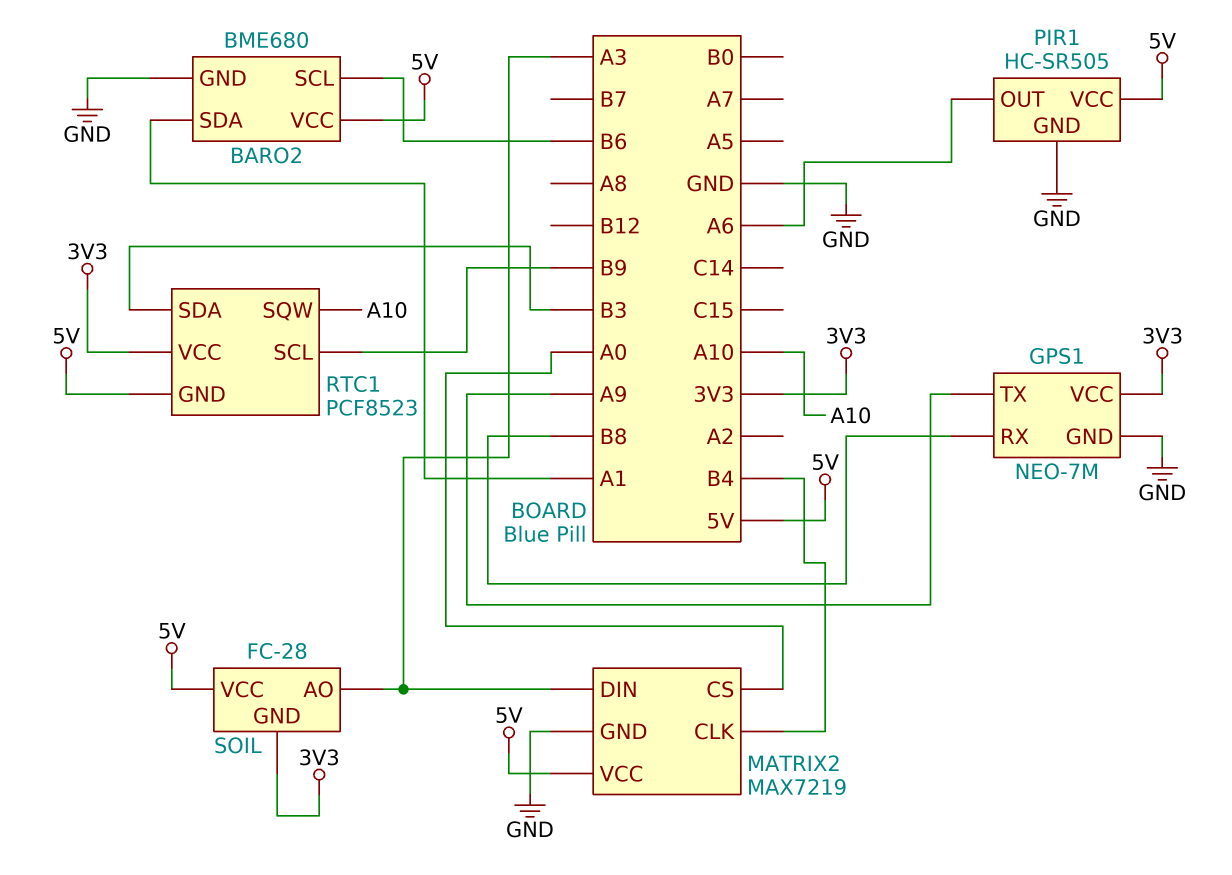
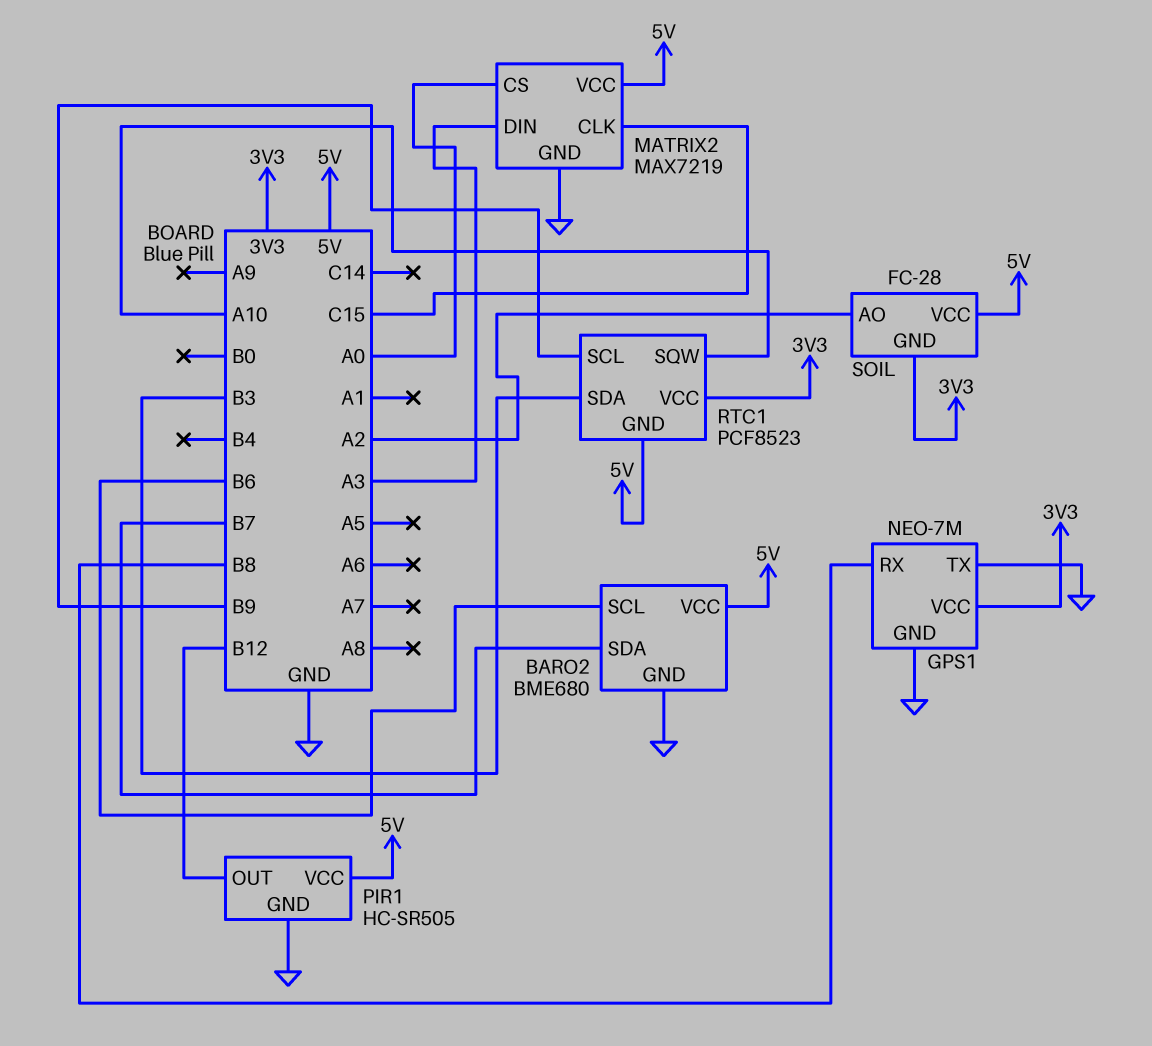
BARO2 pin SDA: A1 -> B7
GPS1 pin TX: A9 -> GND
MATRIX2 pin CLK: B4 -> C15
PIR1 pin OUT: A6 -> B12
SOIL pin AO: A3 -> A2

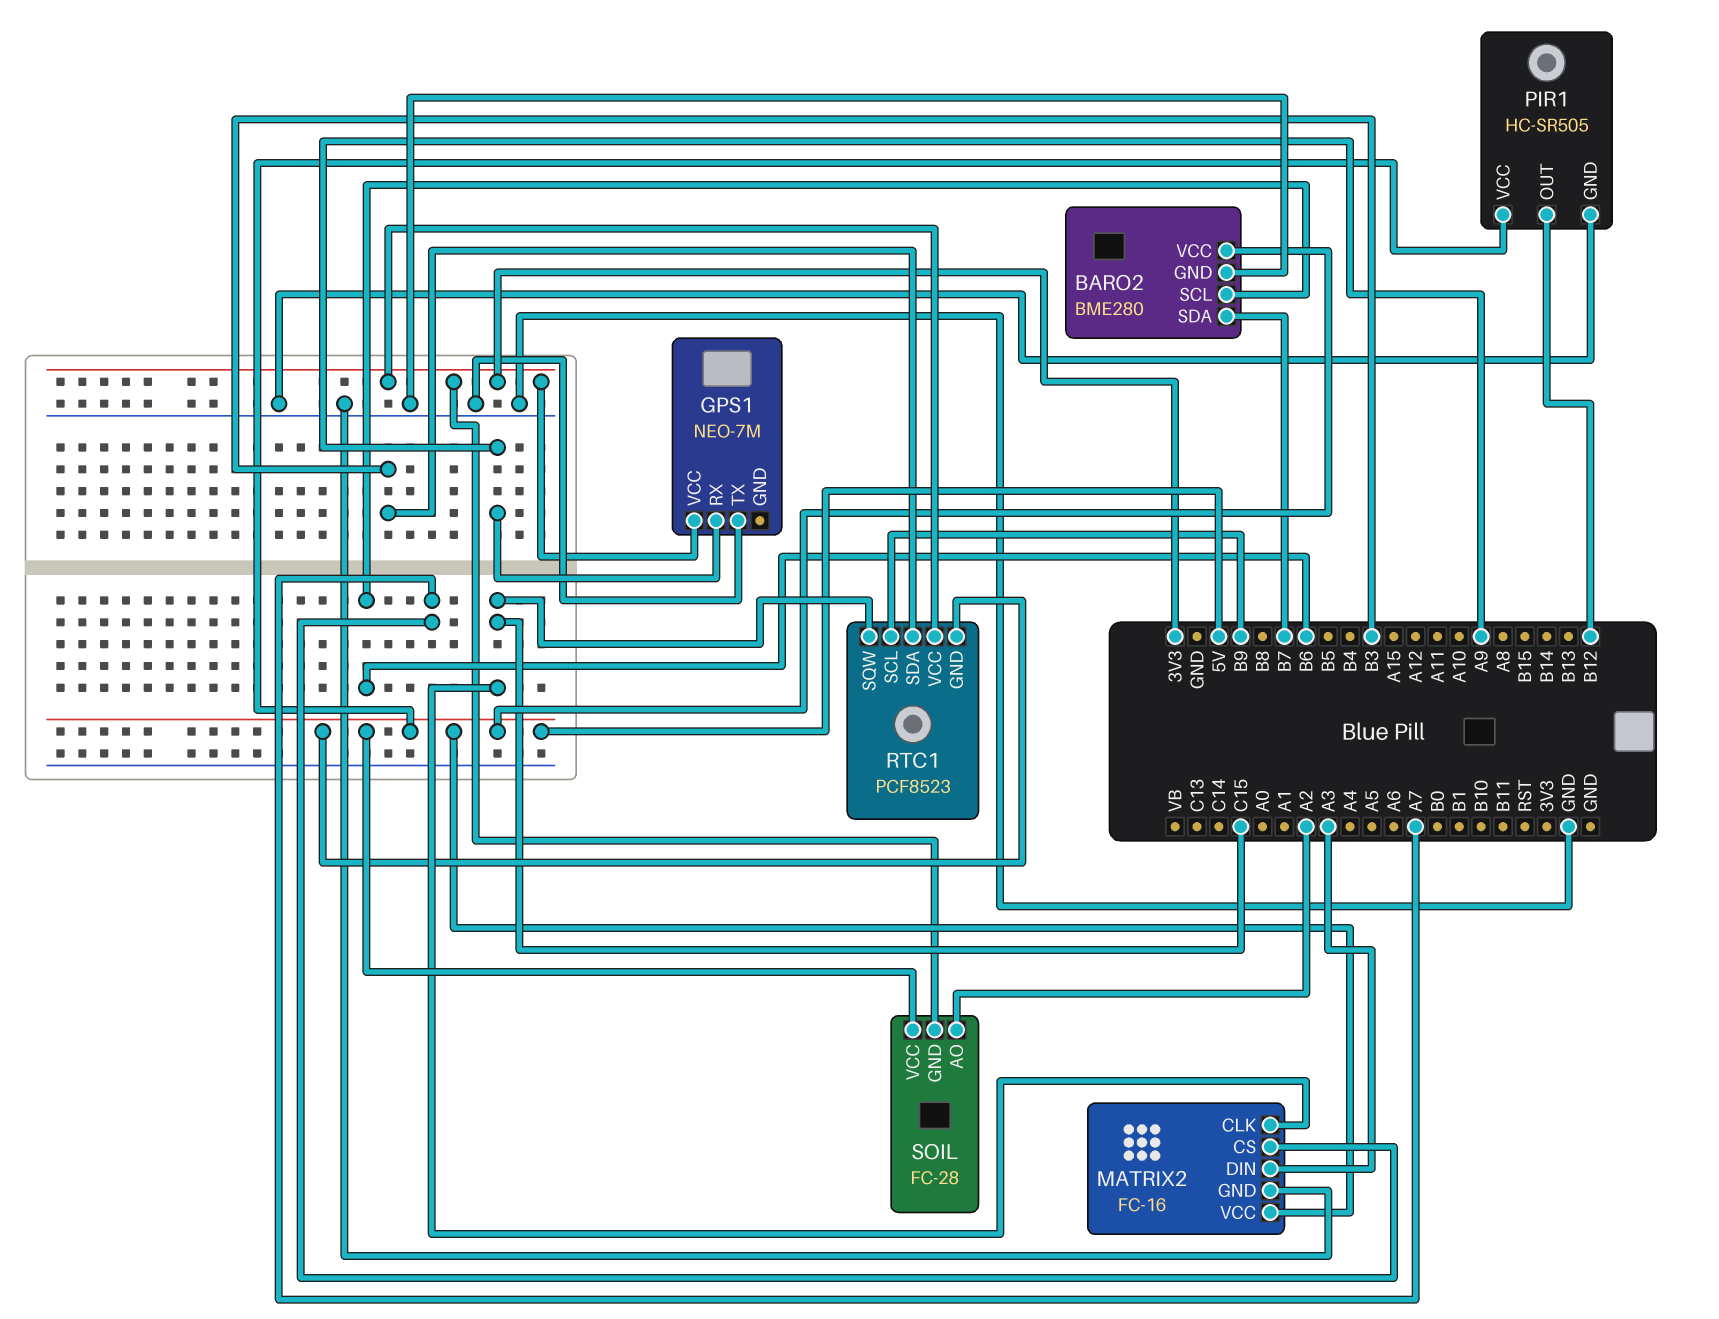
BARO2: BME680 -> BME280
GPS1 pin GND: GND -> none
GPS1 pin RX: B8 -> A9
MATRIX2: MAX7219 -> FC-16
MATRIX2 pin CS: A0 -> A7
RTC1 pin SQW: A10 -> C15

